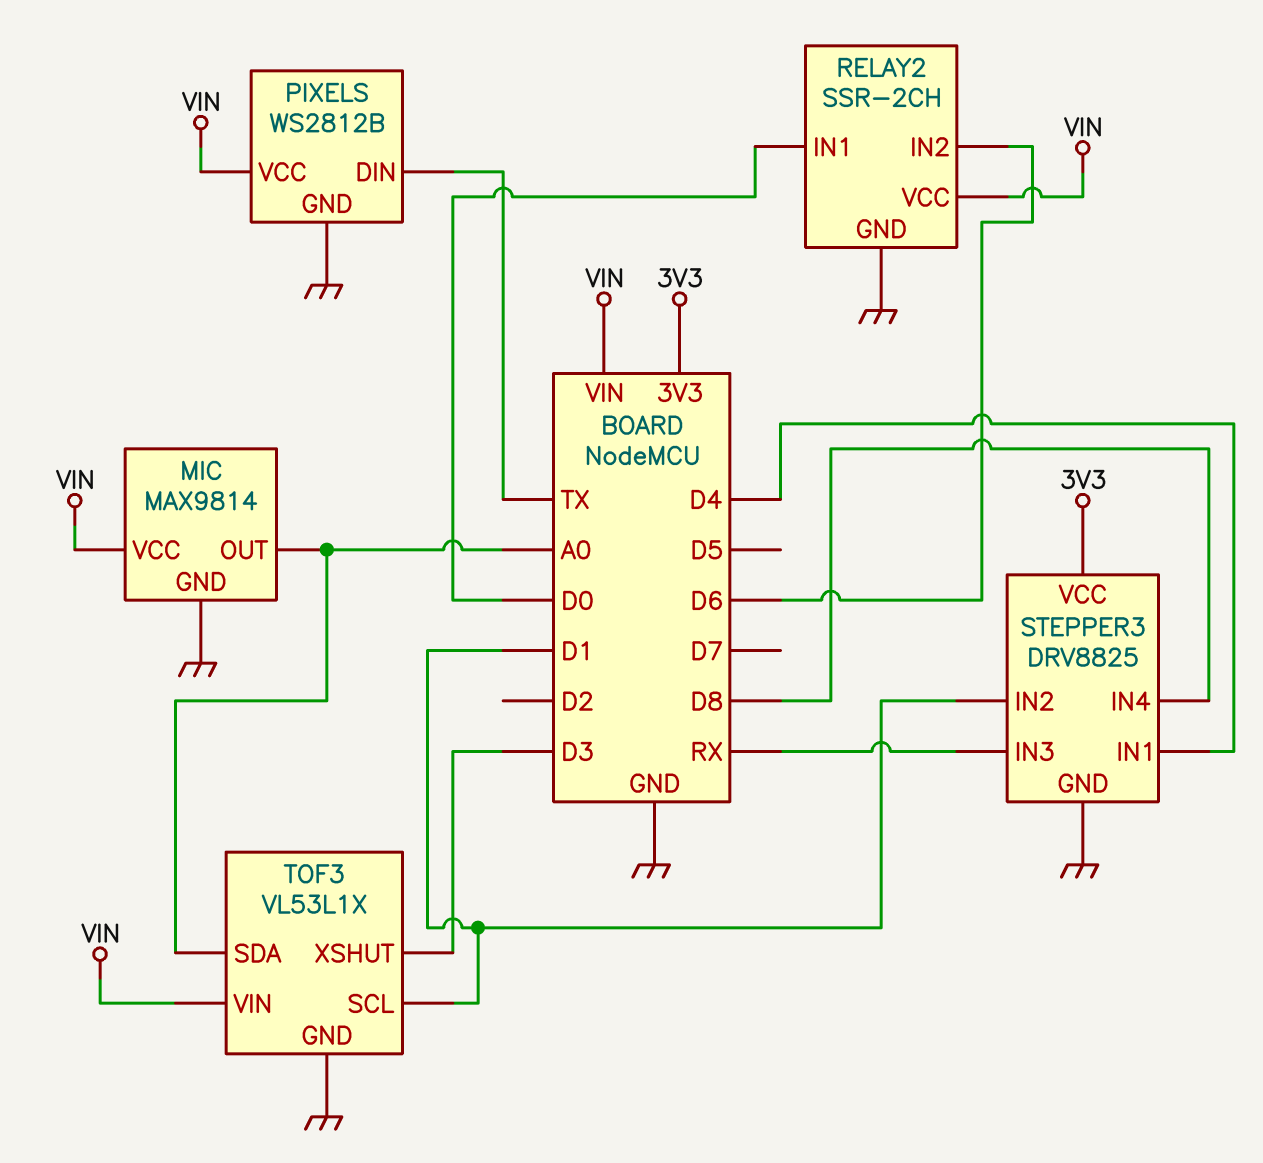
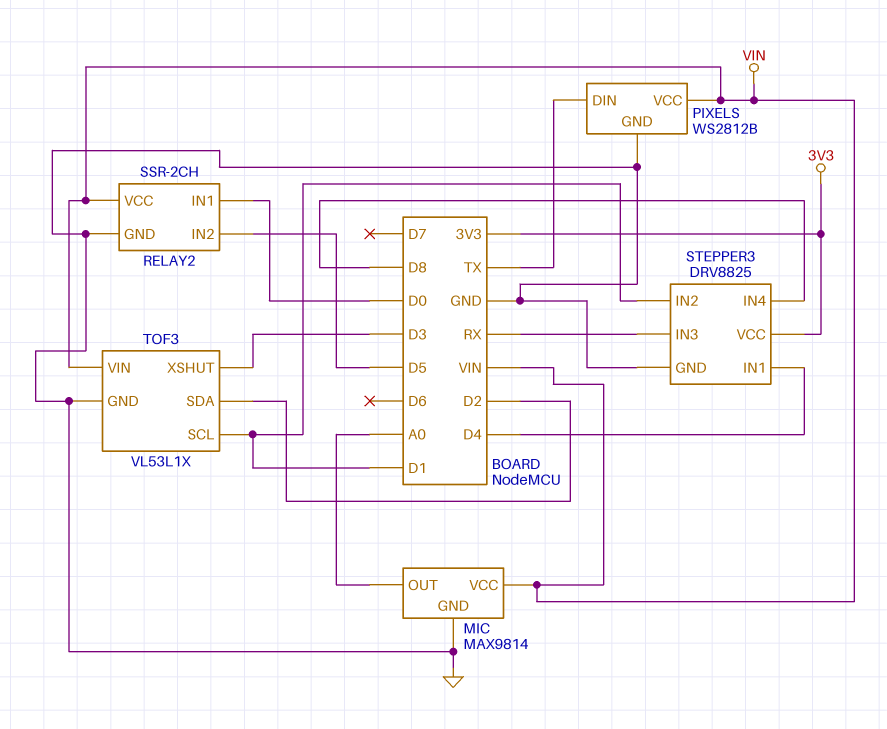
RELAY2 pin IN2: D6 -> D5
TOF3 pin SDA: A0 -> D2

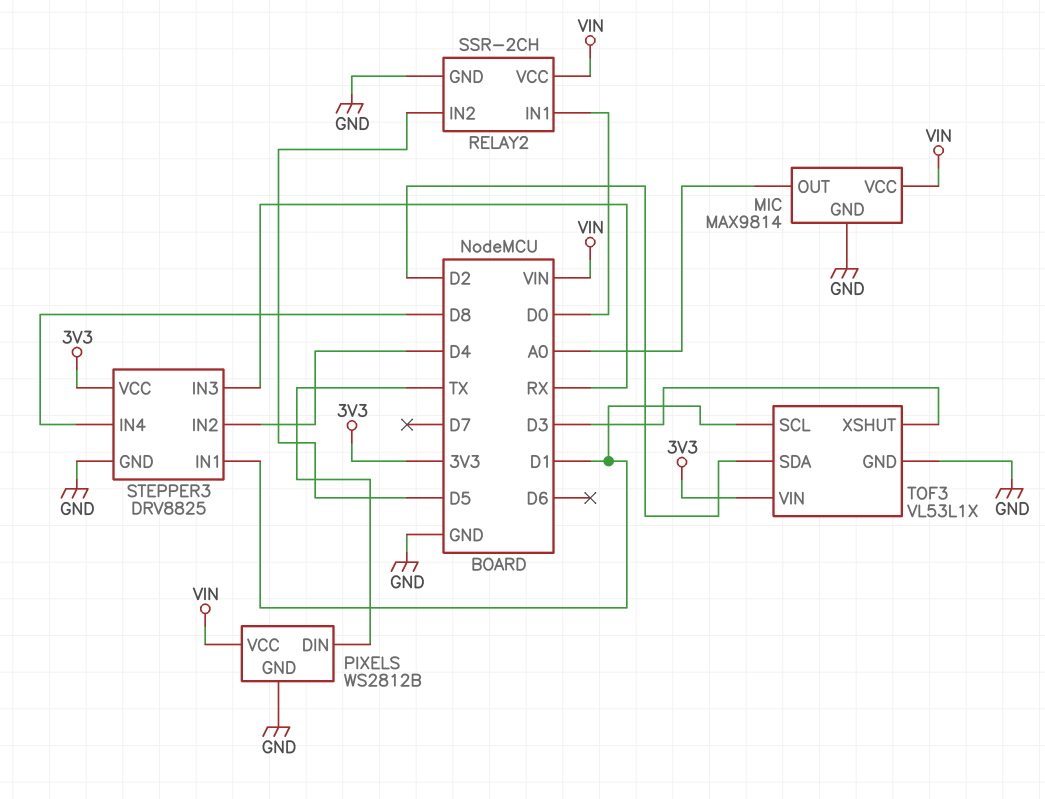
STEPPER3 pin IN1: D4 -> D1
STEPPER3 pin IN2: D1 -> D4
TOF3 pin VIN: VIN -> 3V3

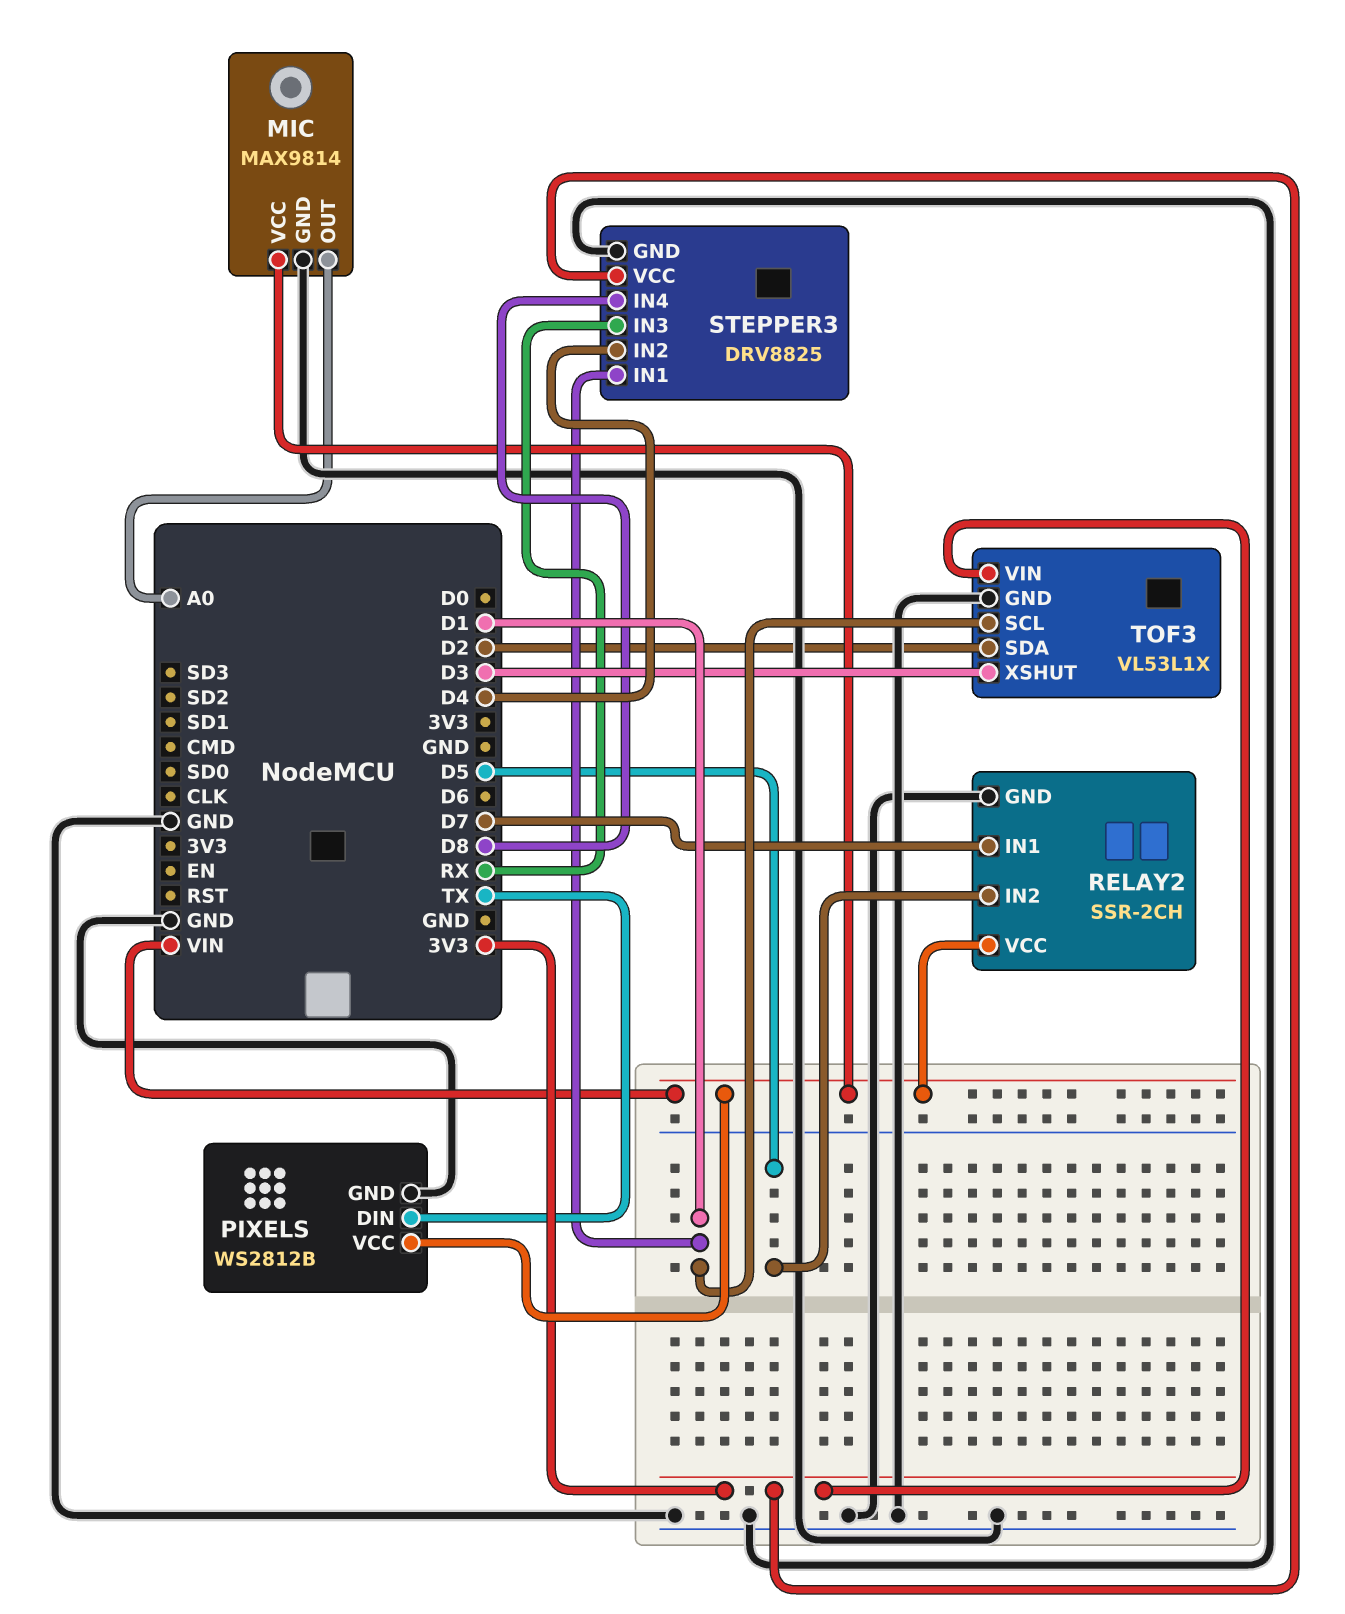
RELAY2 pin IN1: D0 -> D7

